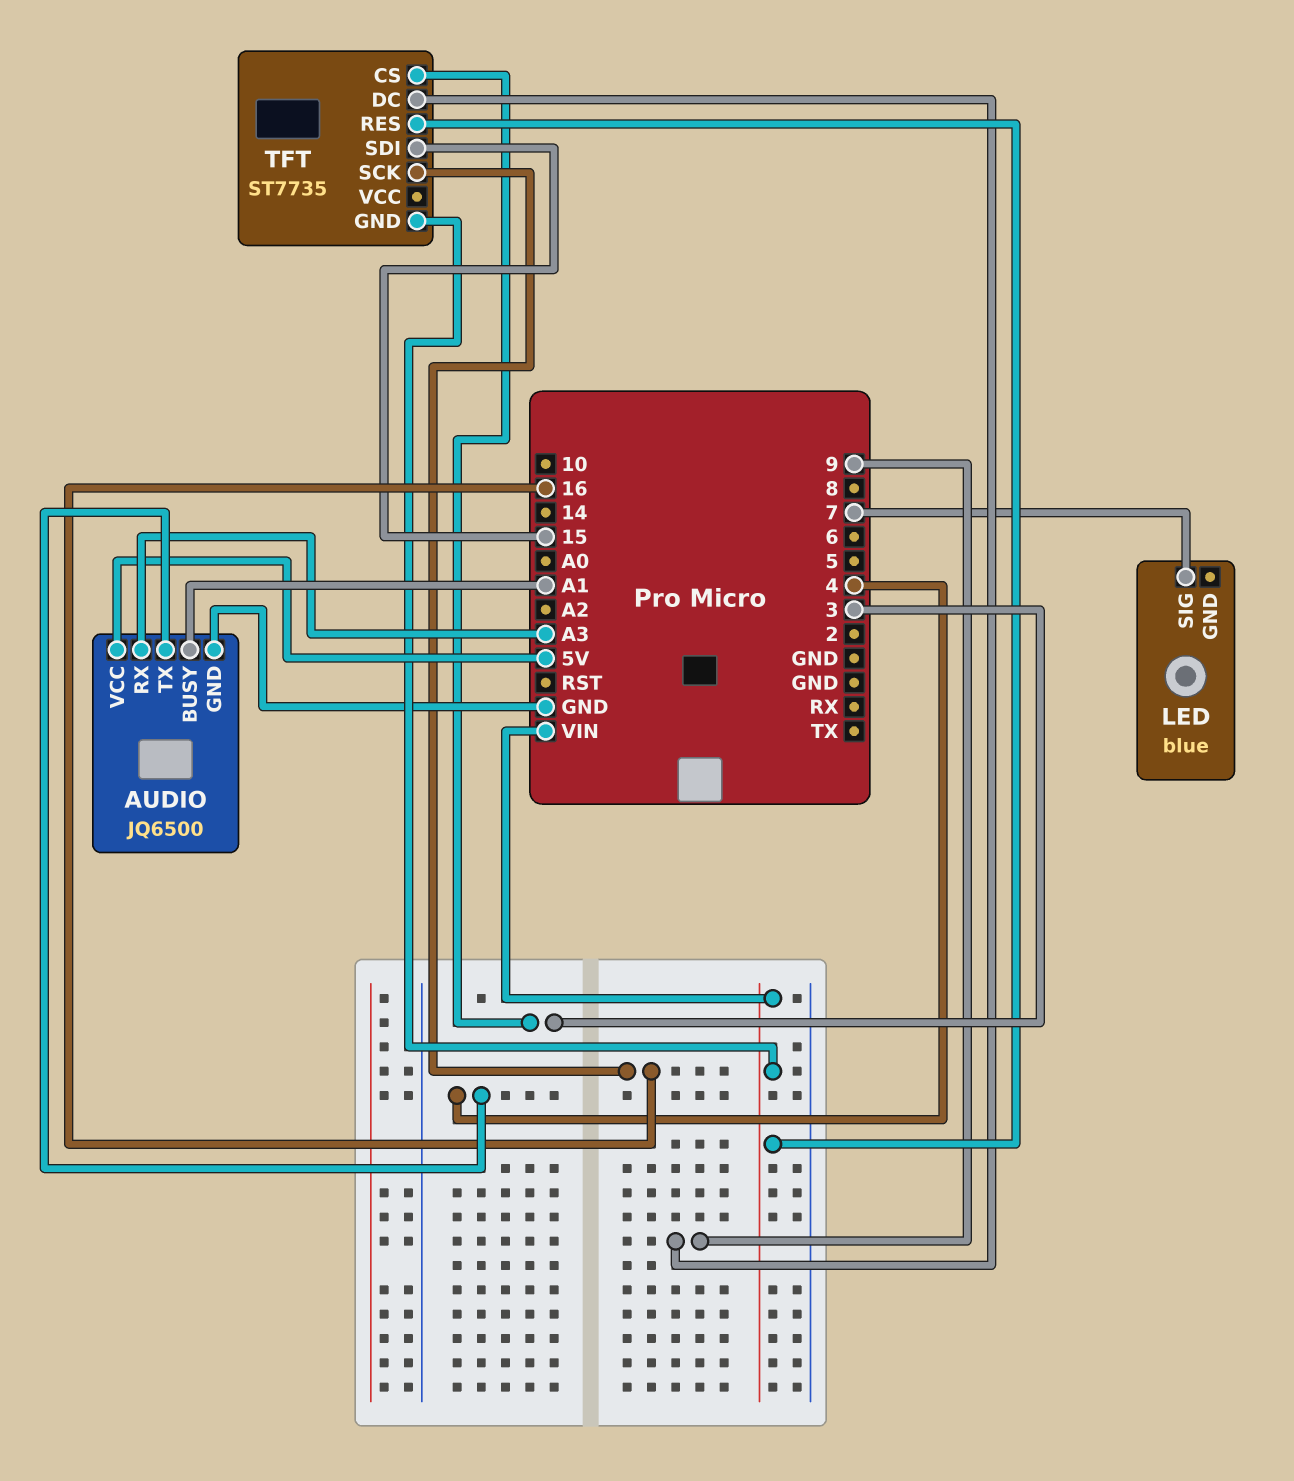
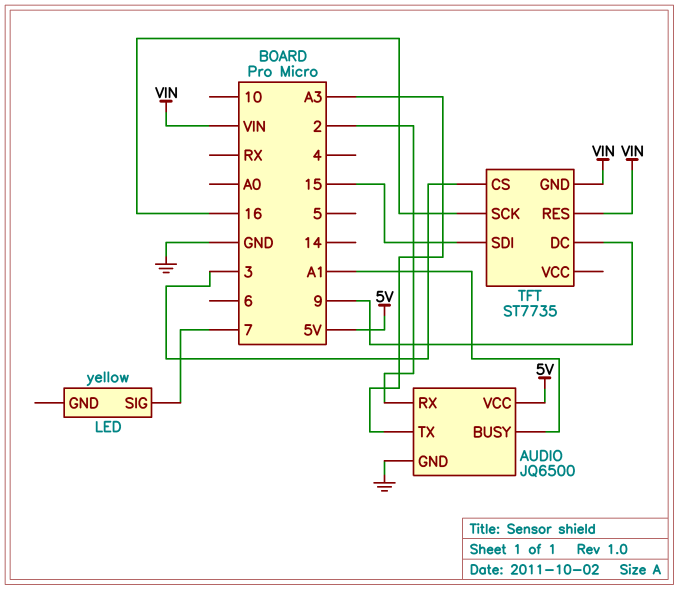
AUDIO pin RX: A3 -> 2
AUDIO pin TX: 4 -> A3
LED: blue -> yellow

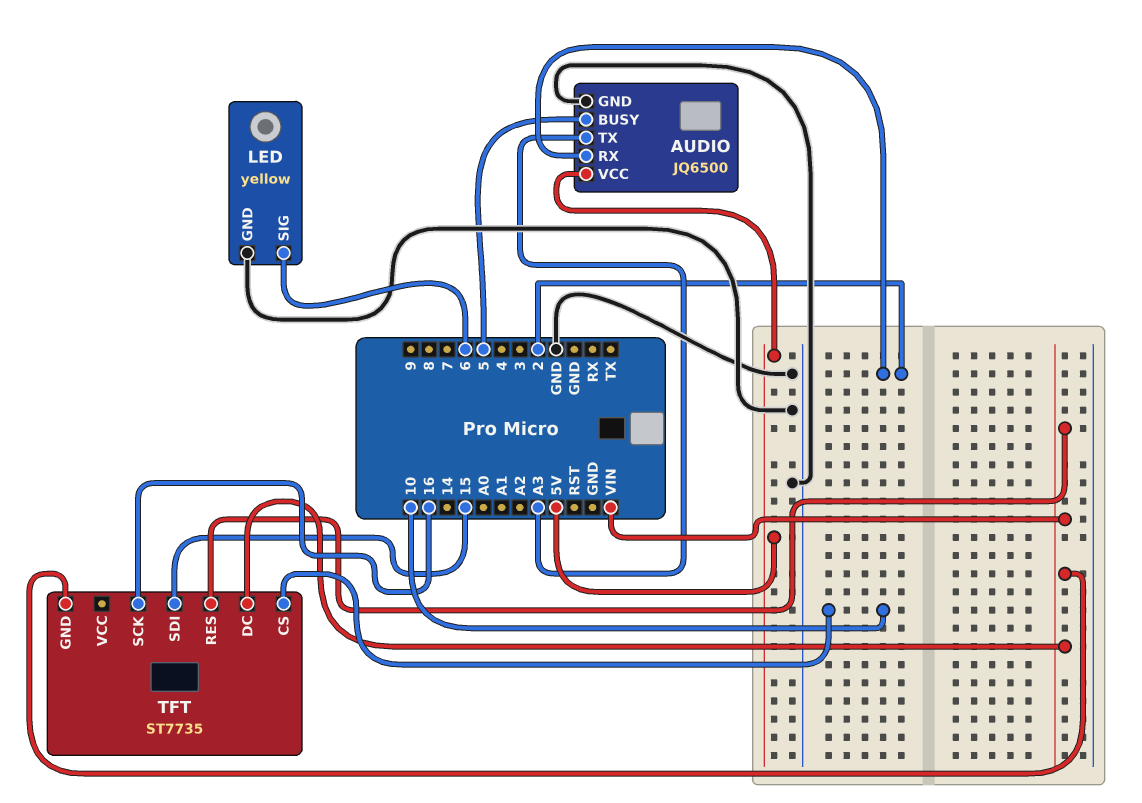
AUDIO pin BUSY: A1 -> 5
LED pin GND: none -> GND
LED pin SIG: 7 -> 6
TFT pin CS: 3 -> 10
TFT pin DC: 9 -> VIN

